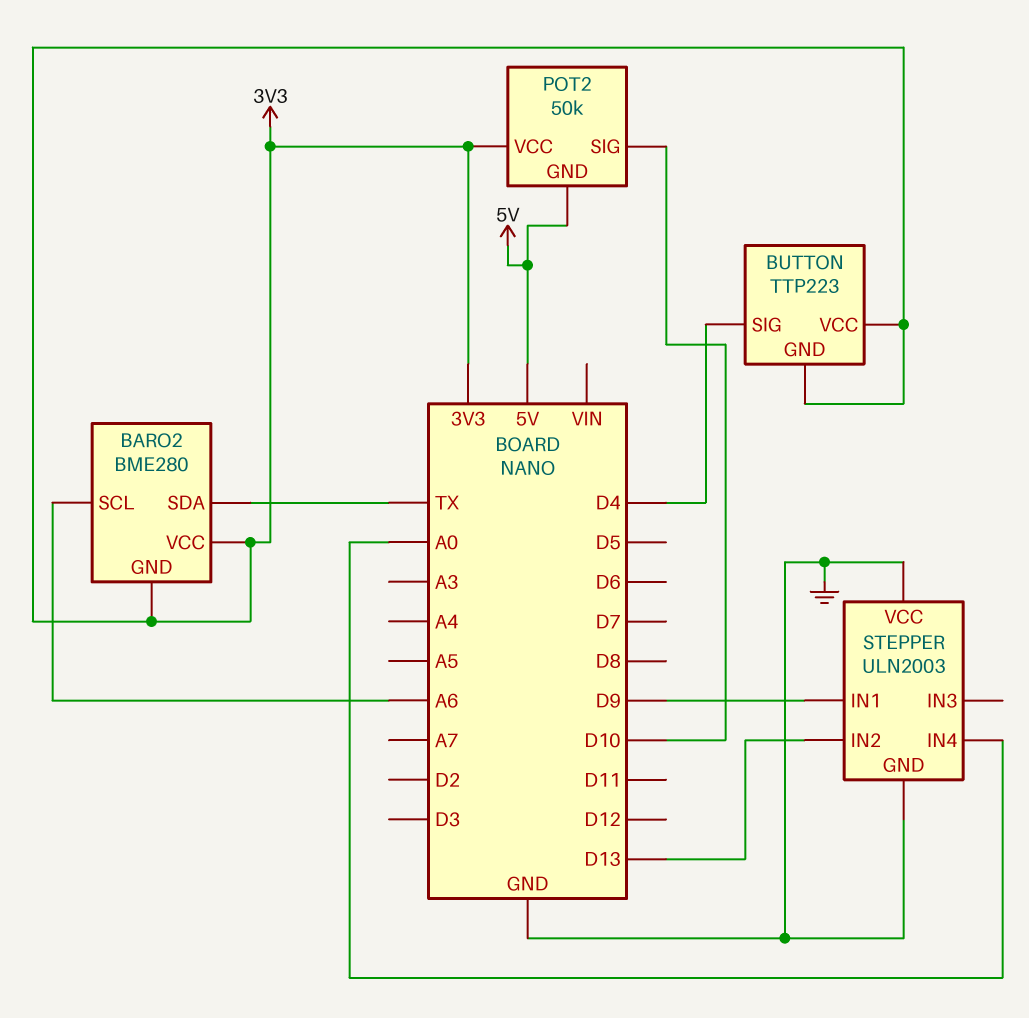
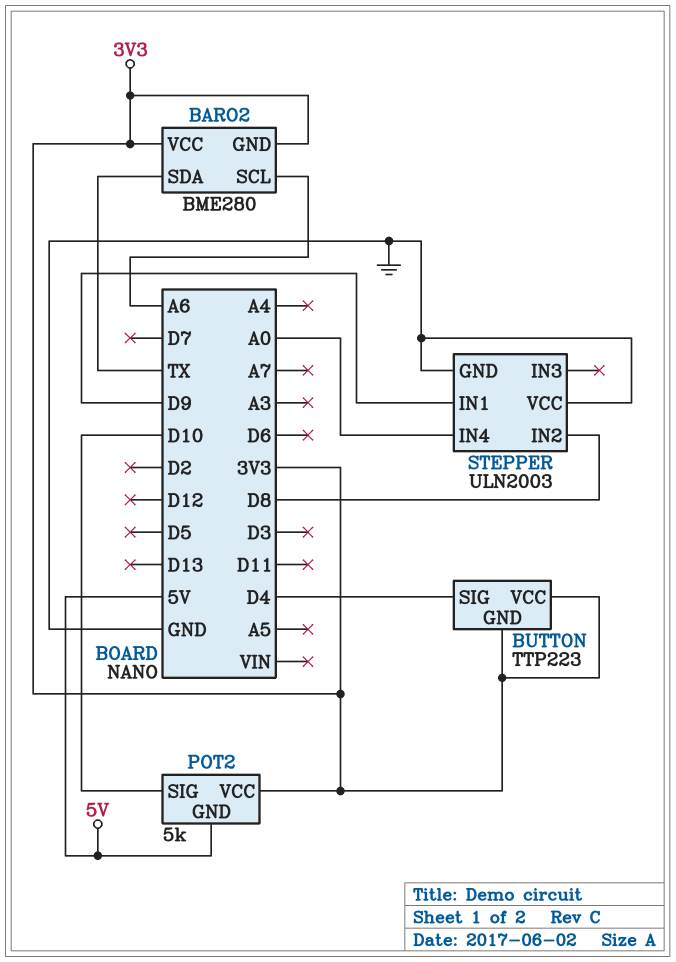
POT2: 50k -> 5k
STEPPER pin IN2: D13 -> D8

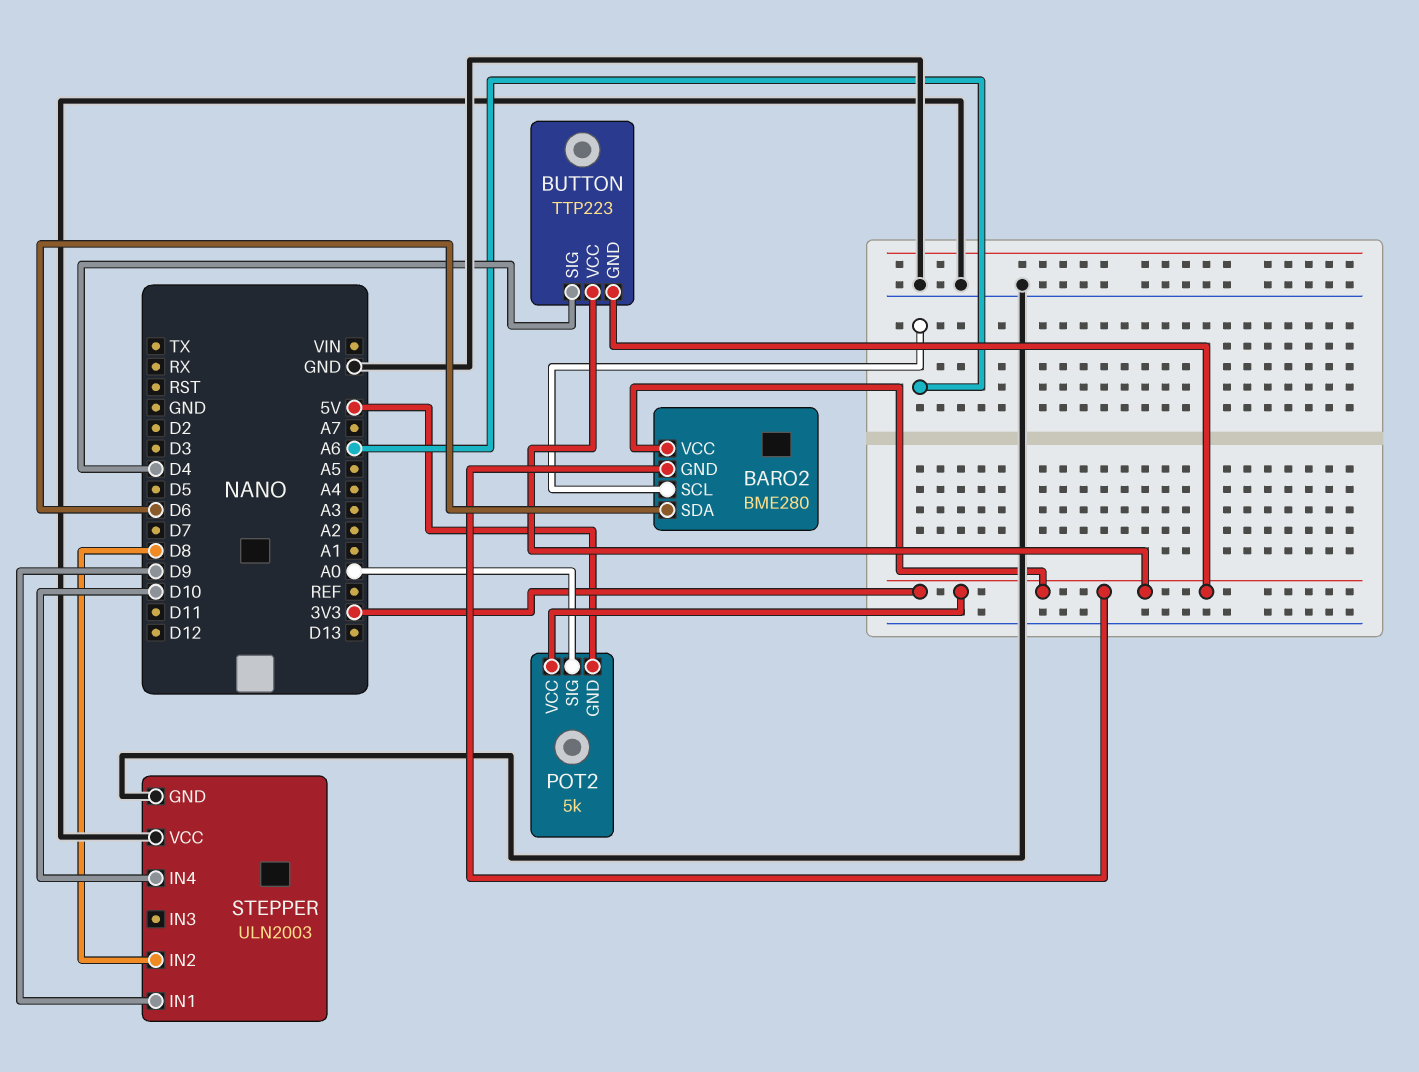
BARO2 pin SDA: TX -> D6
POT2 pin SIG: D10 -> A0
STEPPER pin IN4: A0 -> D10

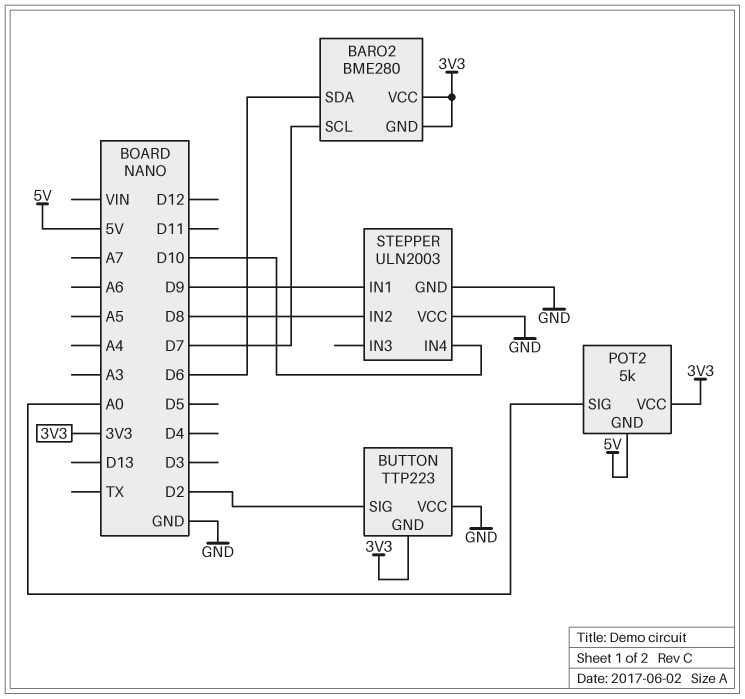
BARO2 pin SCL: A6 -> D7
BUTTON pin SIG: D4 -> D2
BUTTON pin VCC: 3V3 -> GND

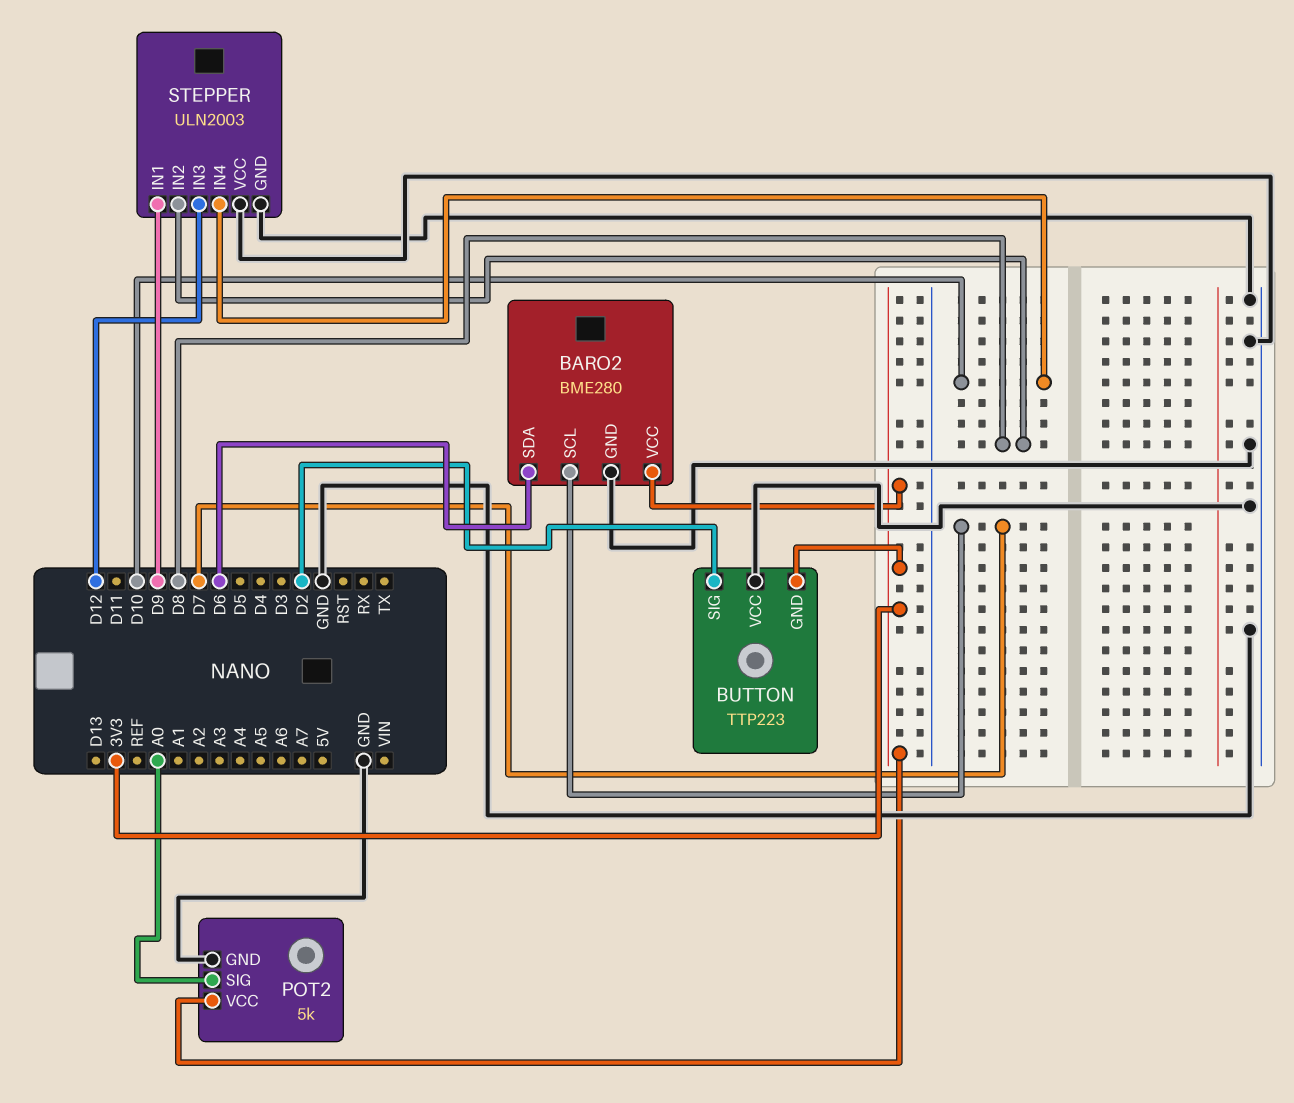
BARO2 pin GND: 3V3 -> GND
POT2 pin GND: 5V -> GND
STEPPER pin IN3: none -> D12

